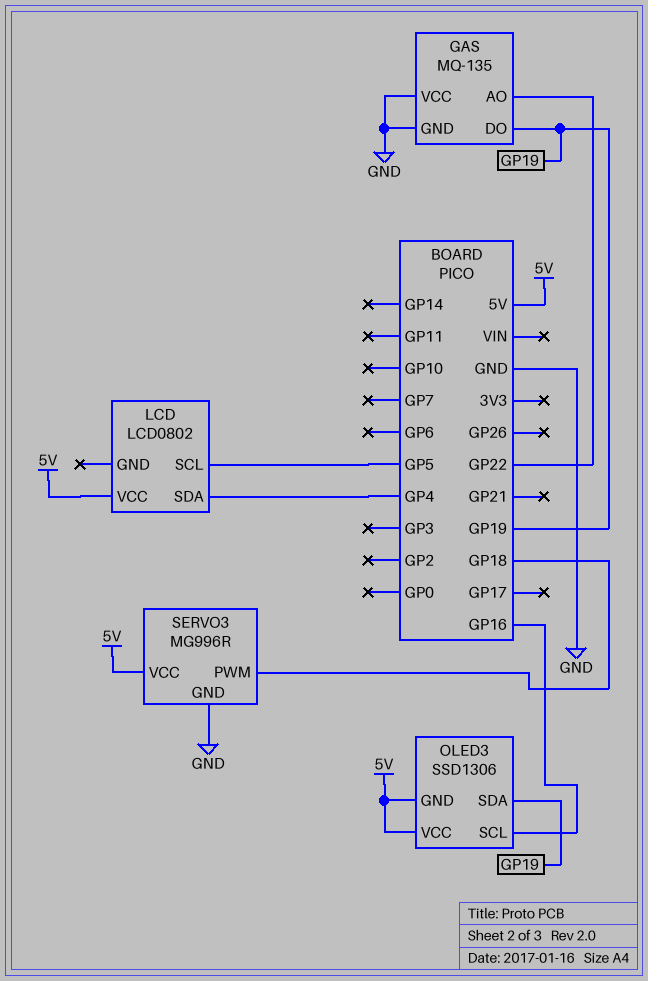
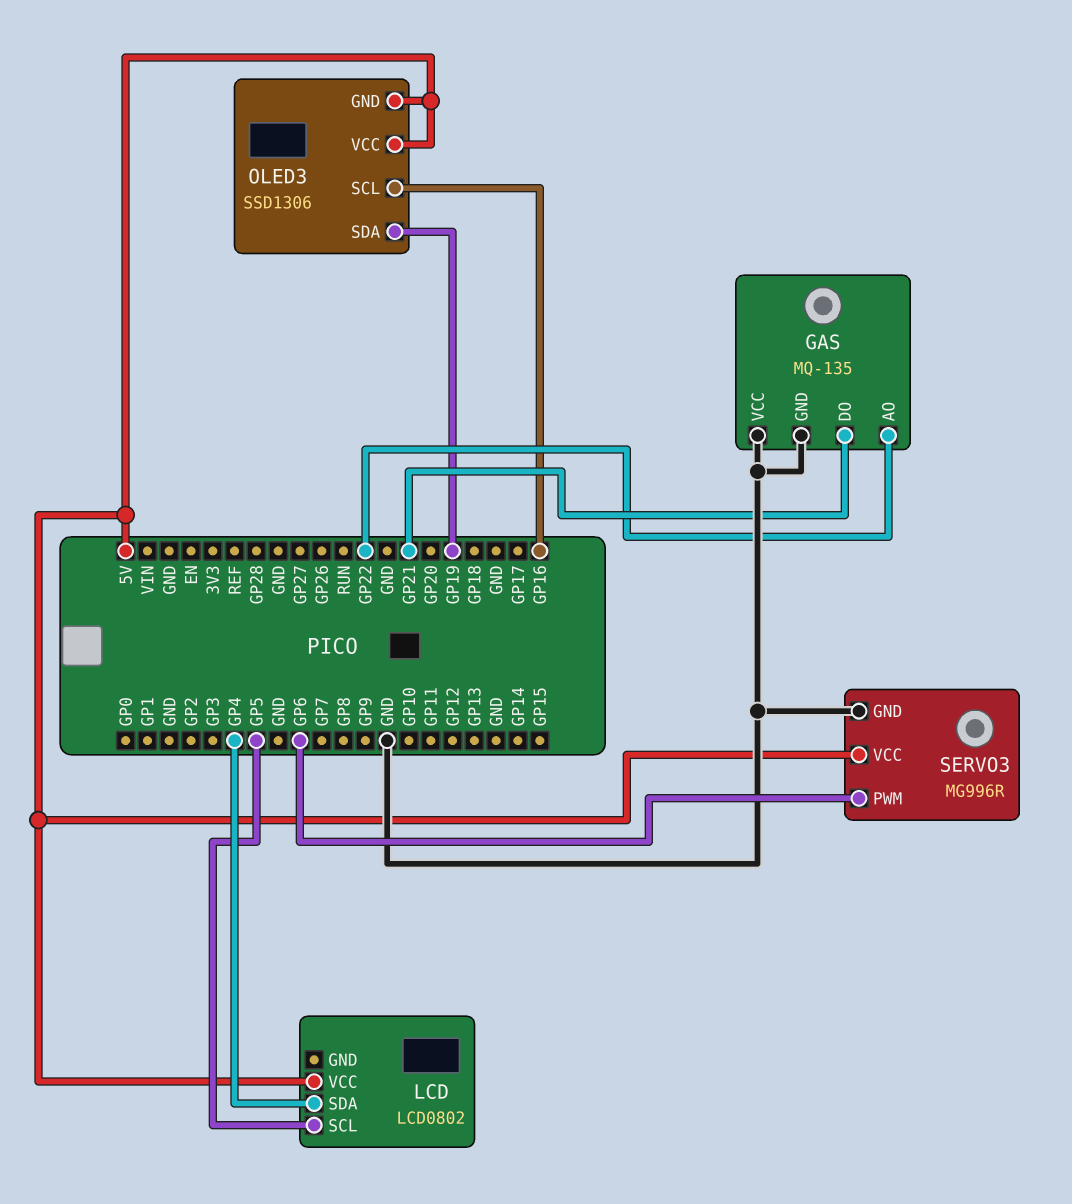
GAS pin DO: GP19 -> GP21
SERVO3 pin PWM: GP18 -> GP6

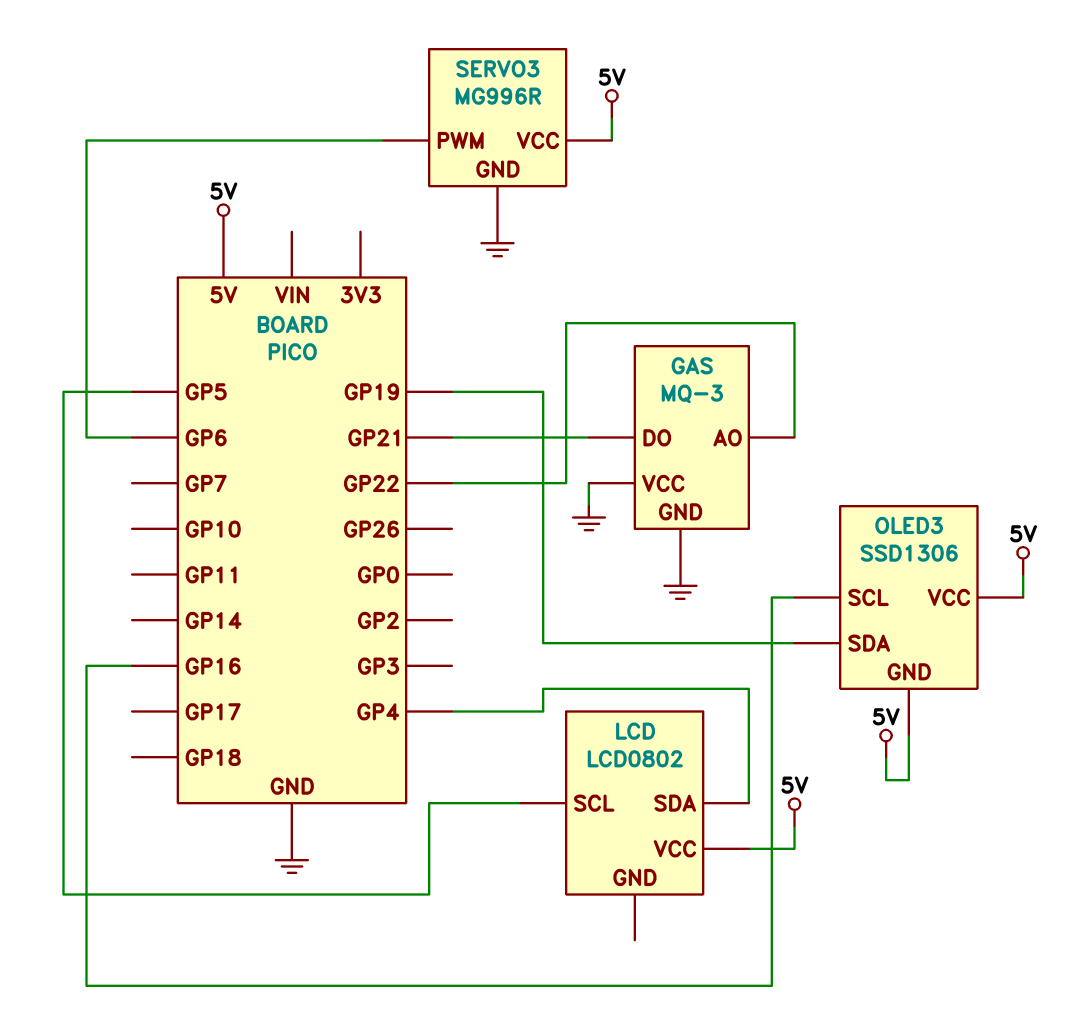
GAS: MQ-135 -> MQ-3

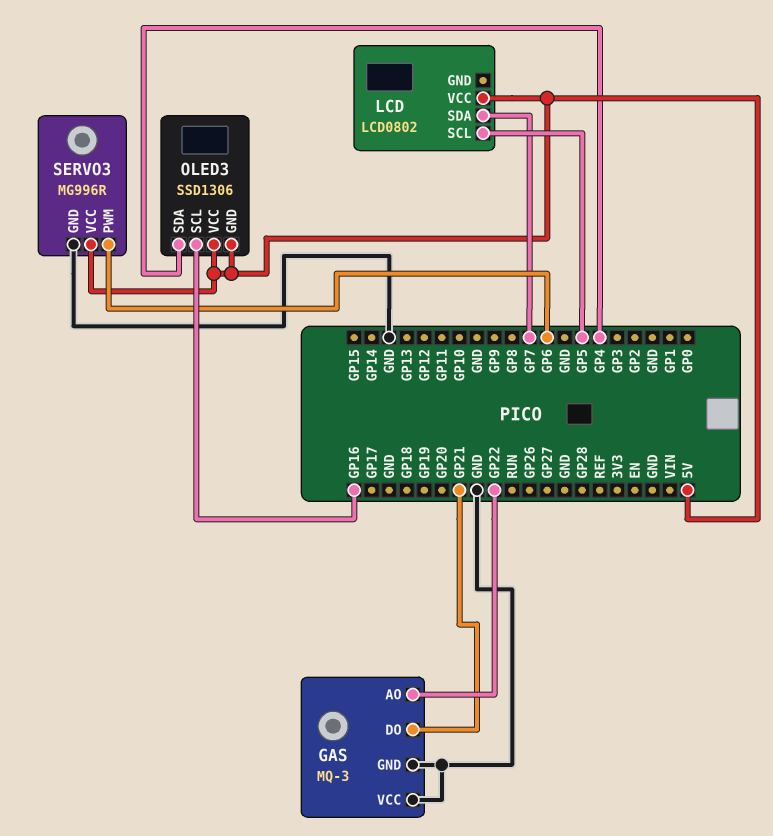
LCD pin SDA: GP4 -> GP7
OLED3 pin SDA: GP19 -> GP4

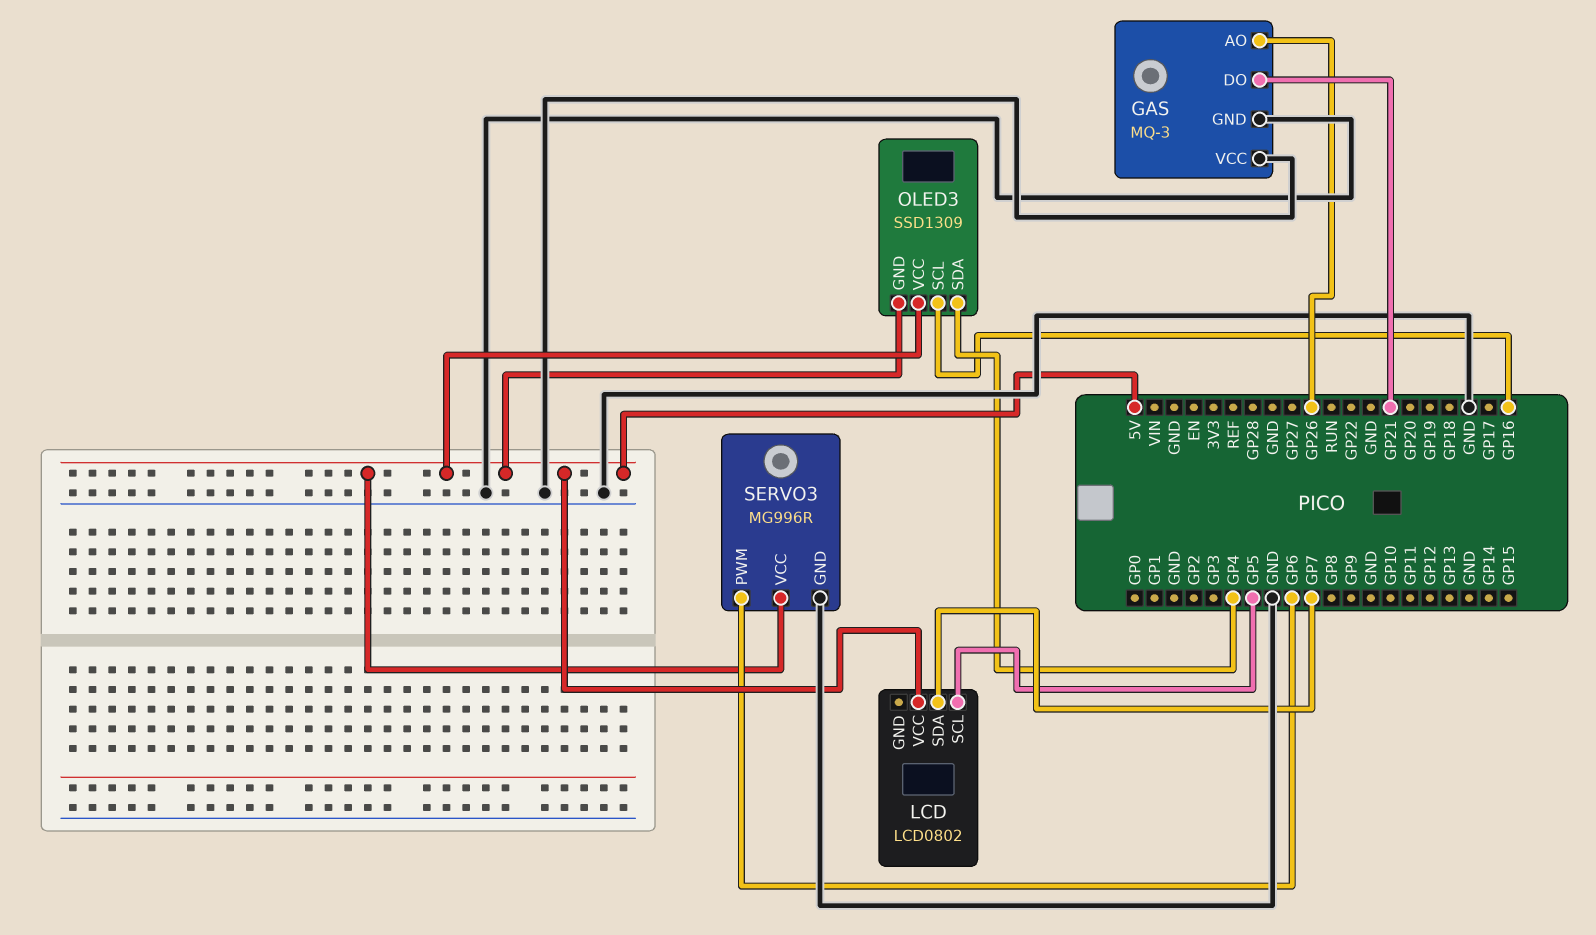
GAS pin AO: GP22 -> GP26
OLED3: SSD1306 -> SSD1309

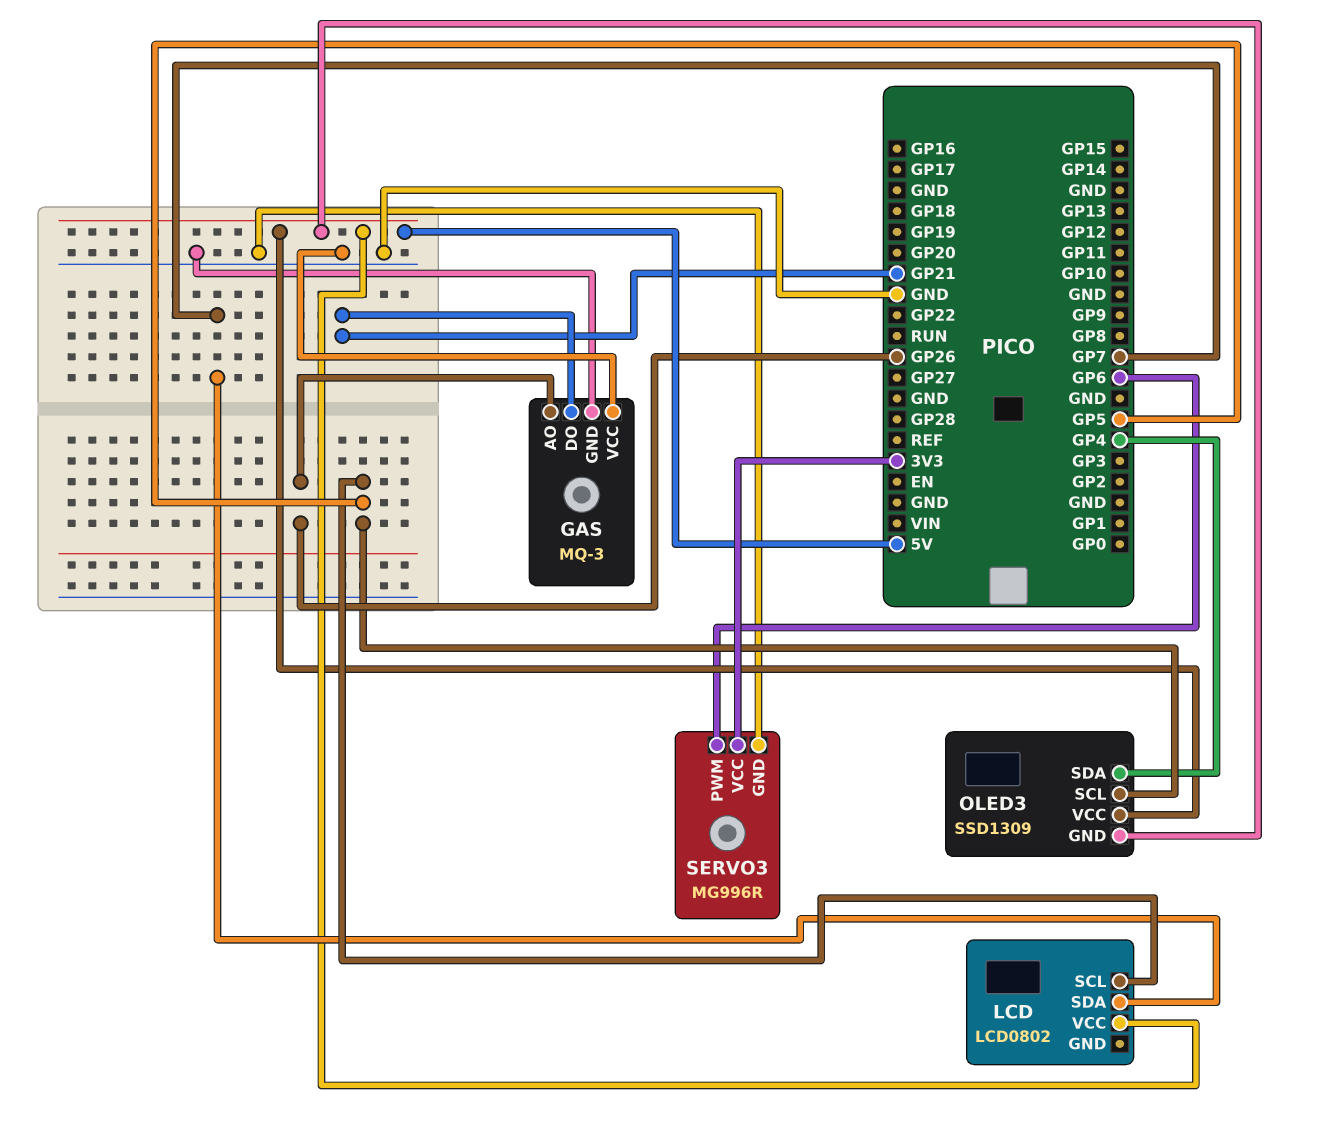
OLED3 pin SCL: GP16 -> GP5
SERVO3 pin VCC: 5V -> 3V3

